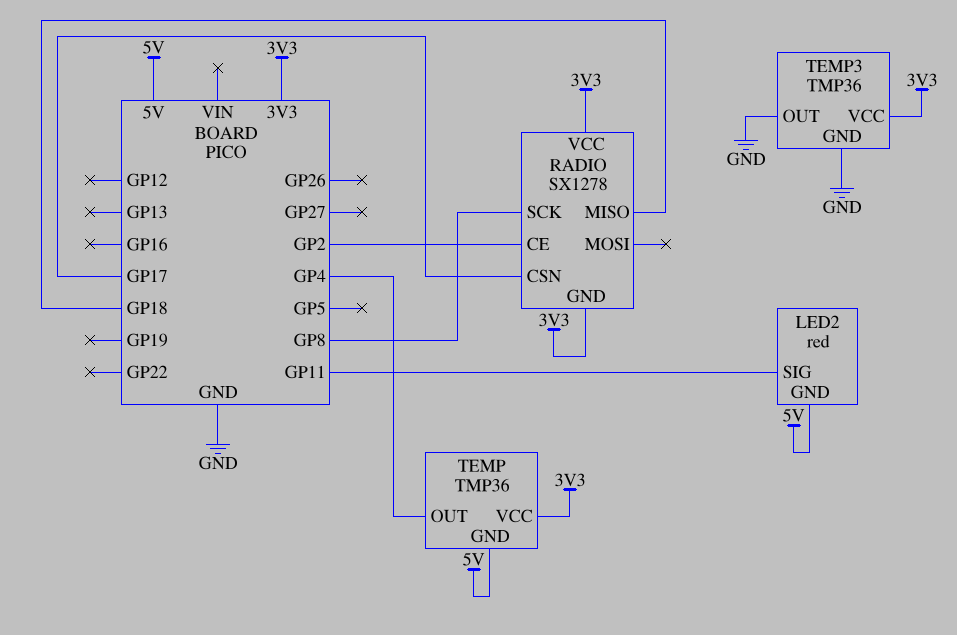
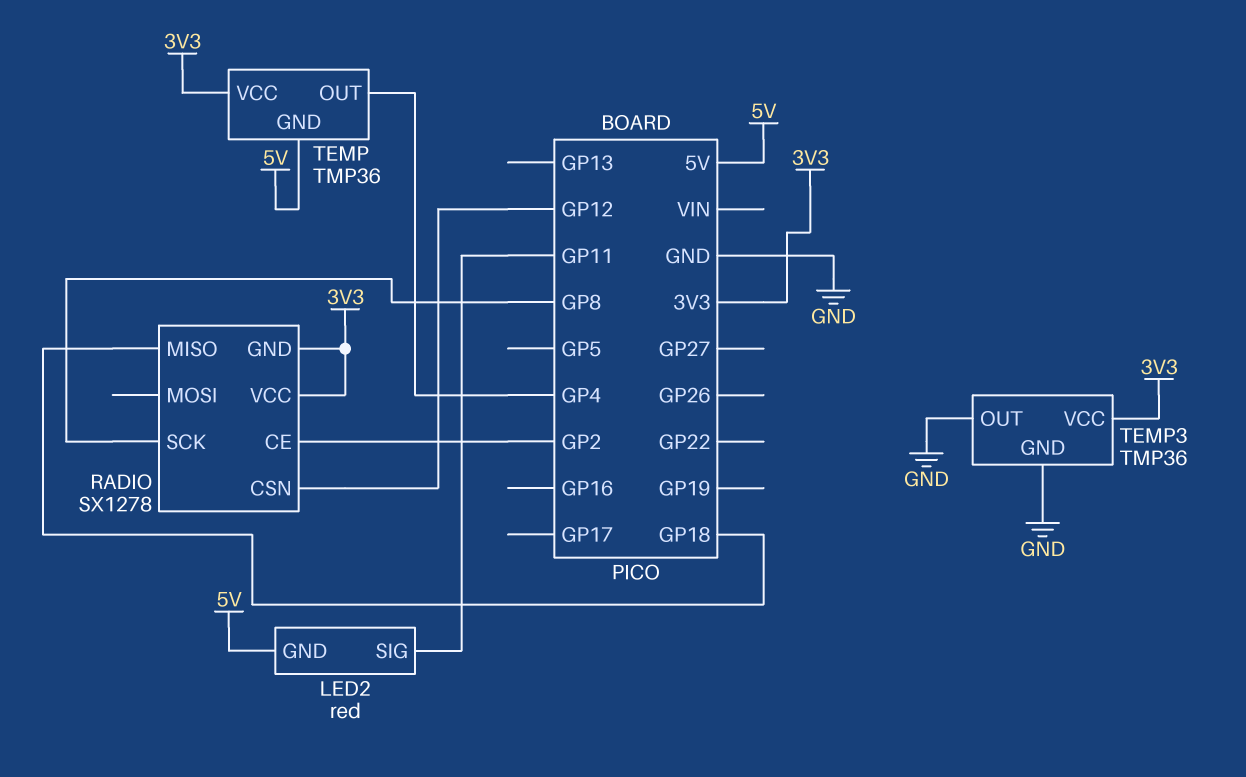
RADIO pin CSN: GP17 -> GP12

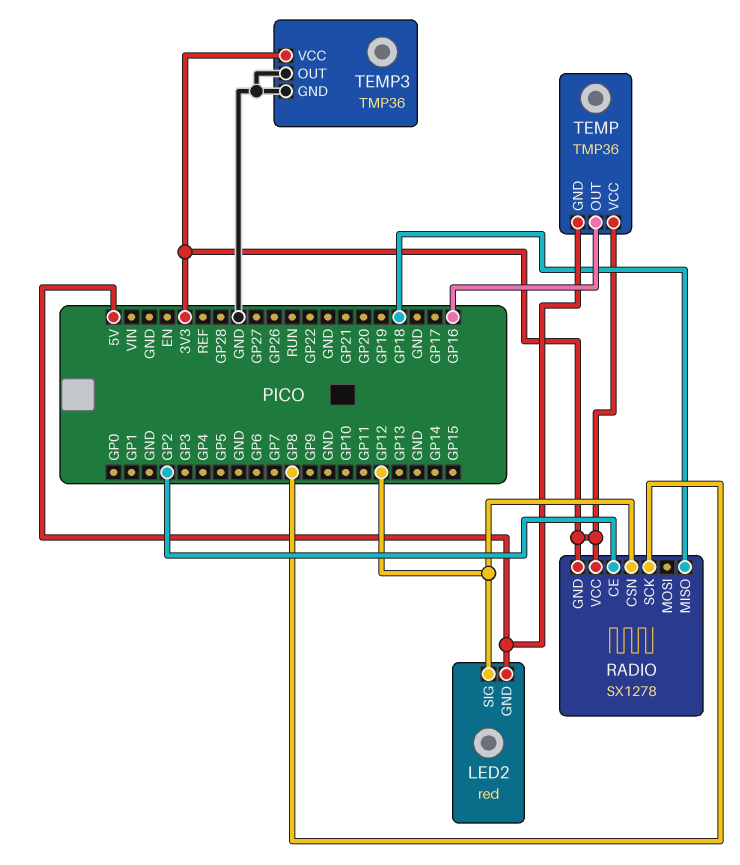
LED2 pin SIG: GP11 -> GP12
TEMP pin OUT: GP4 -> GP16

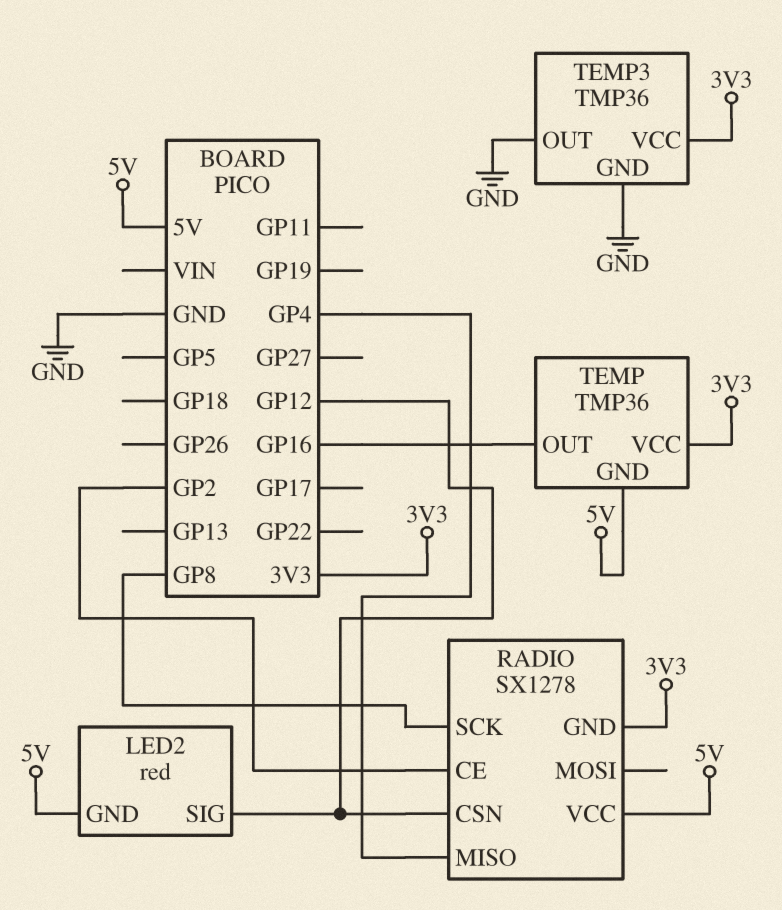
RADIO pin MISO: GP18 -> GP4
RADIO pin VCC: 3V3 -> 5V

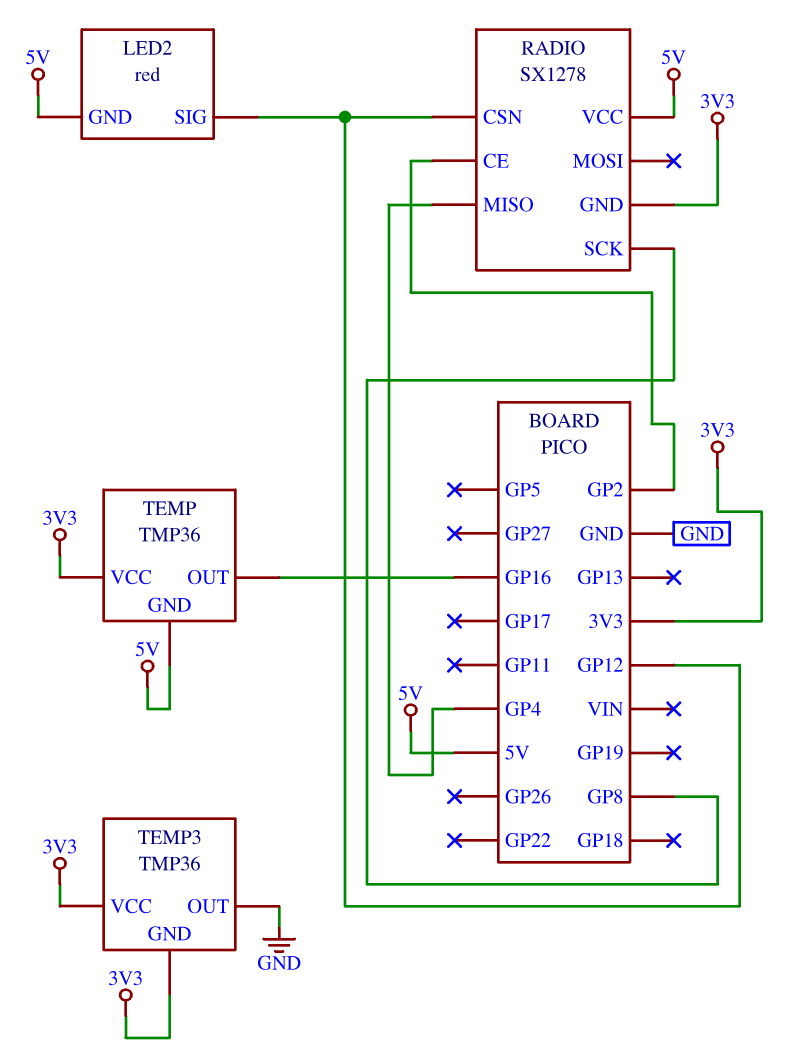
TEMP3 pin GND: GND -> 3V3

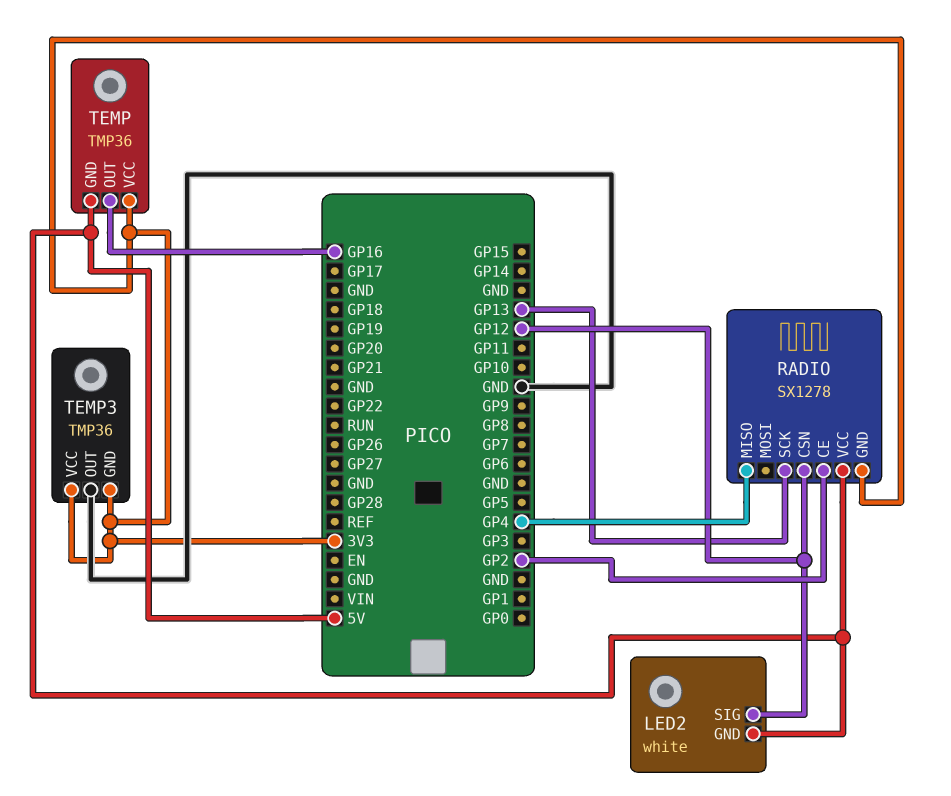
LED2: red -> white
RADIO pin SCK: GP8 -> GP13

